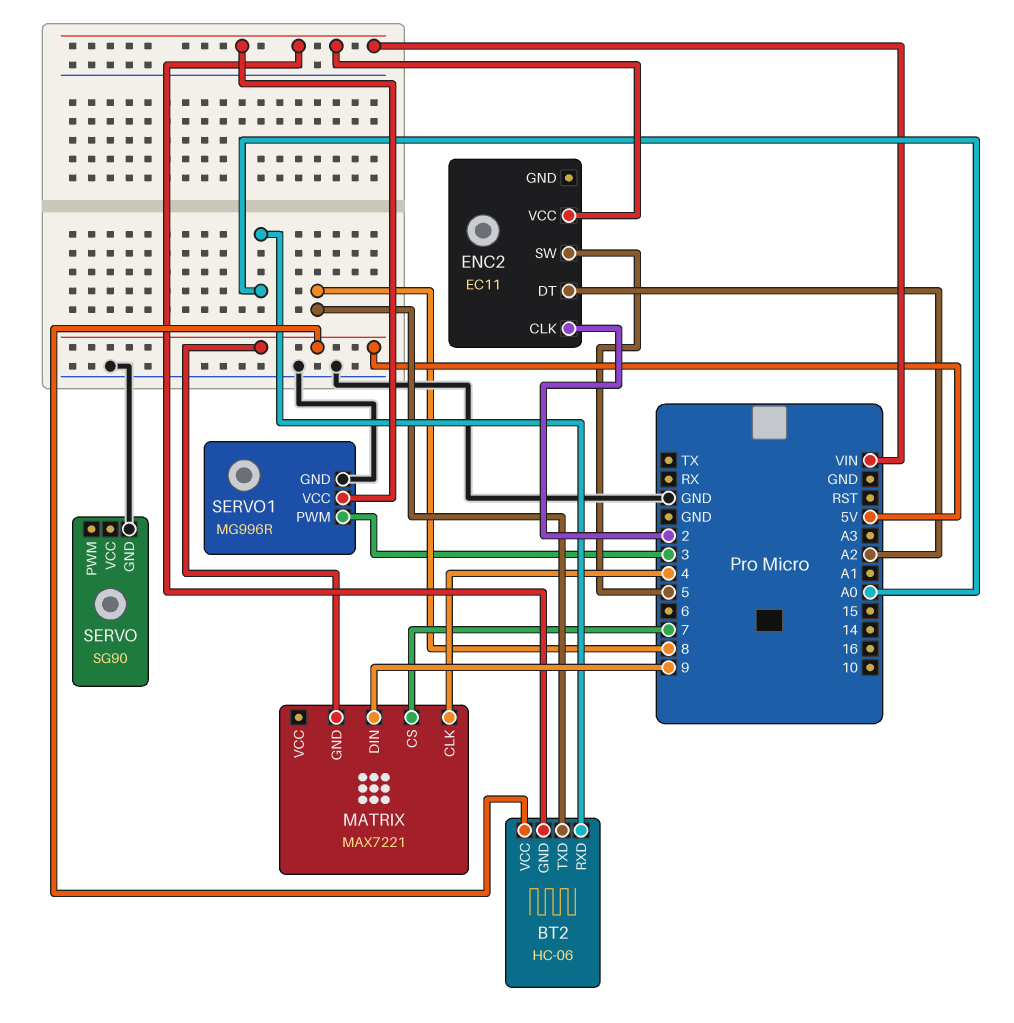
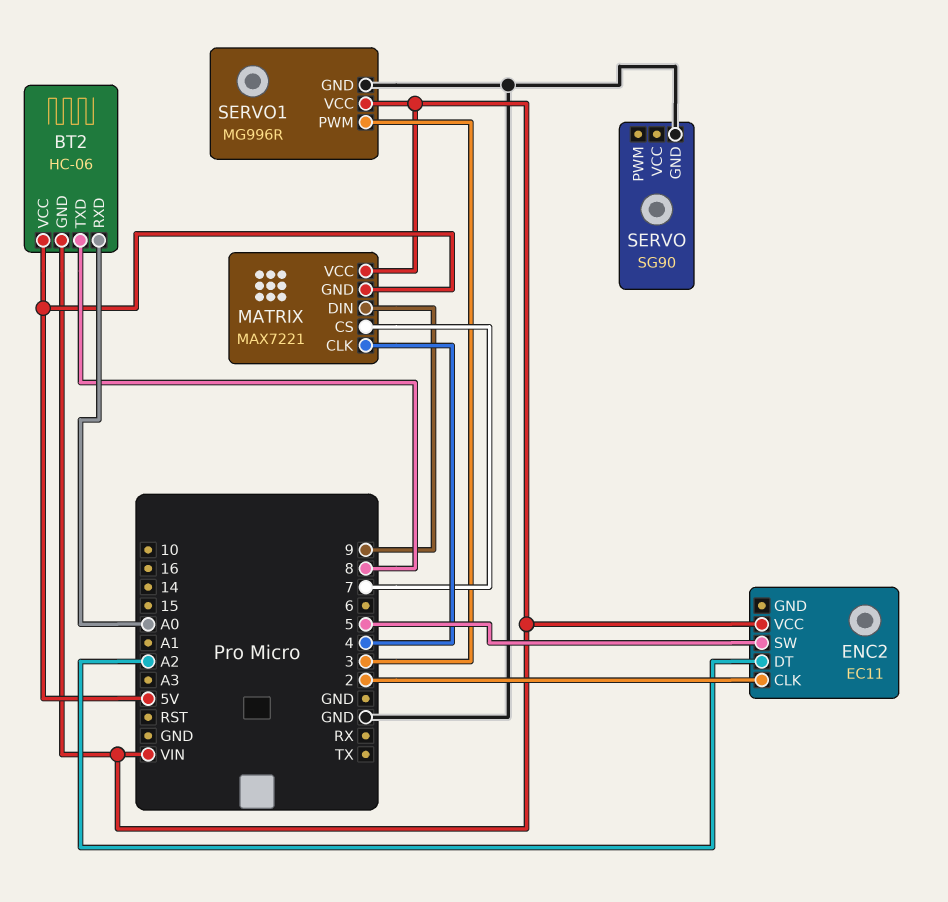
MATRIX pin VCC: none -> VIN

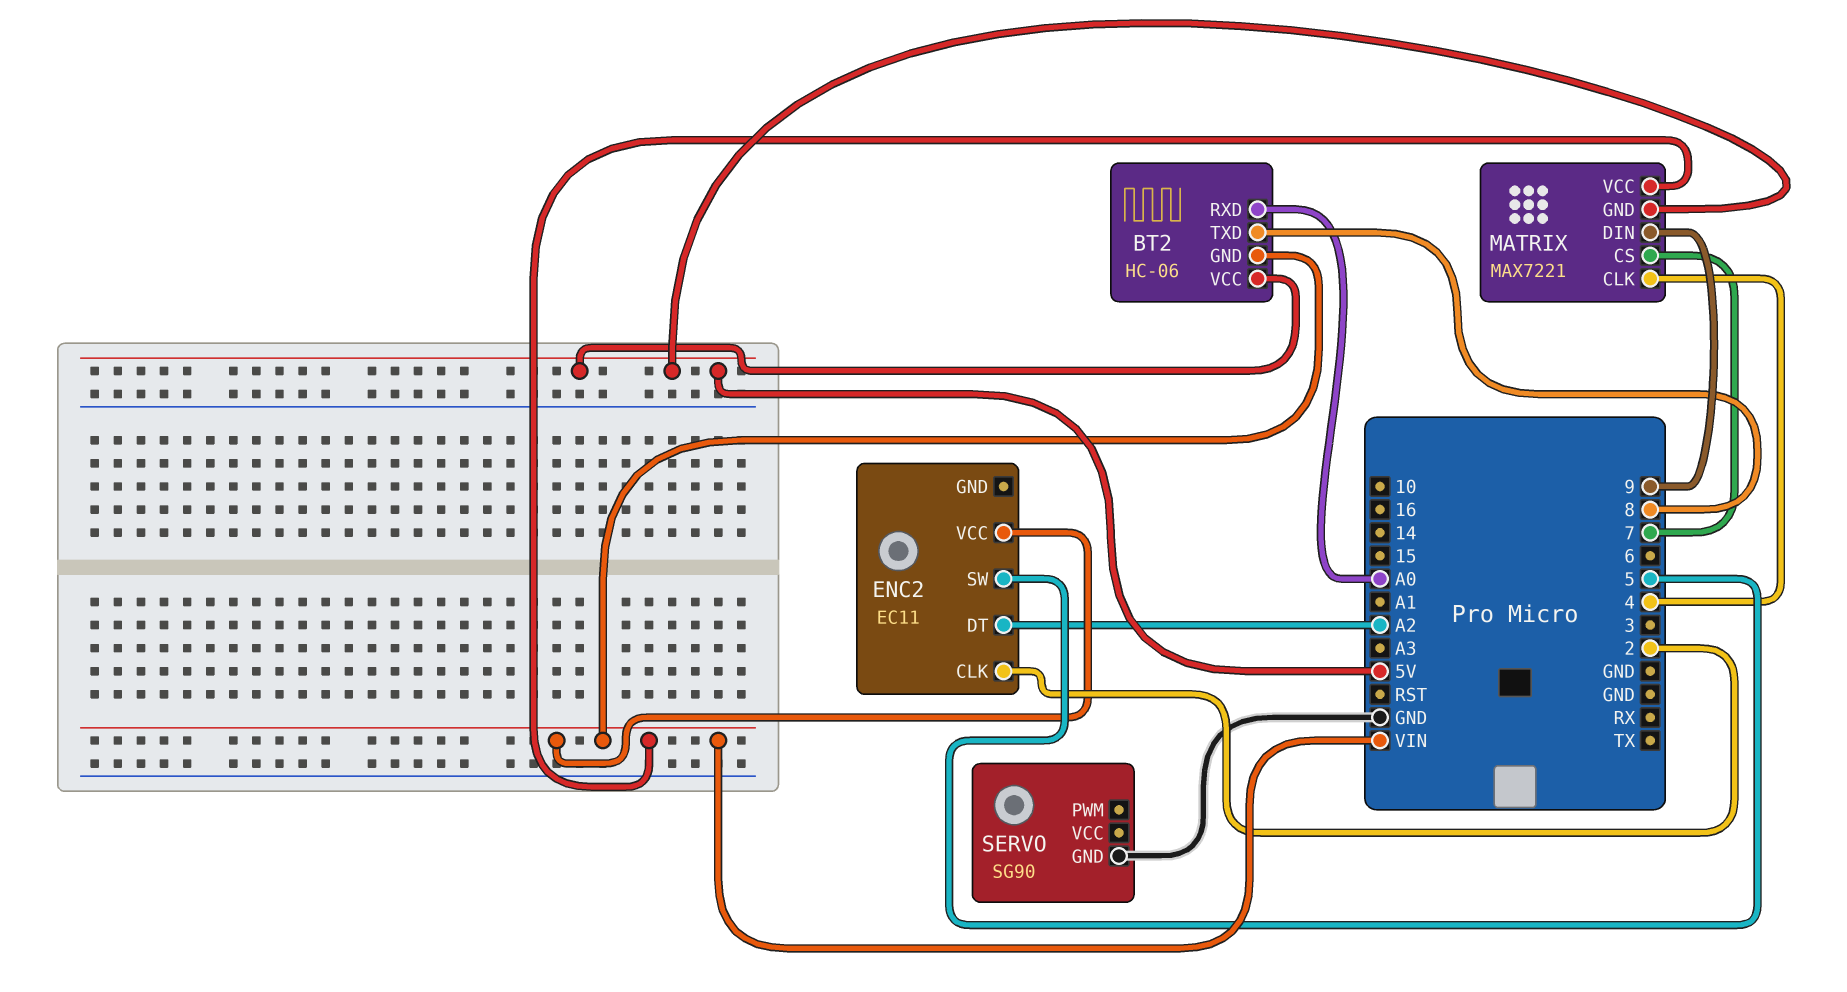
SERVO1: MG996R -> none
SERVO1 pin GND: GND -> none
SERVO1 pin PWM: 3 -> none
SERVO1 pin VCC: VIN -> none

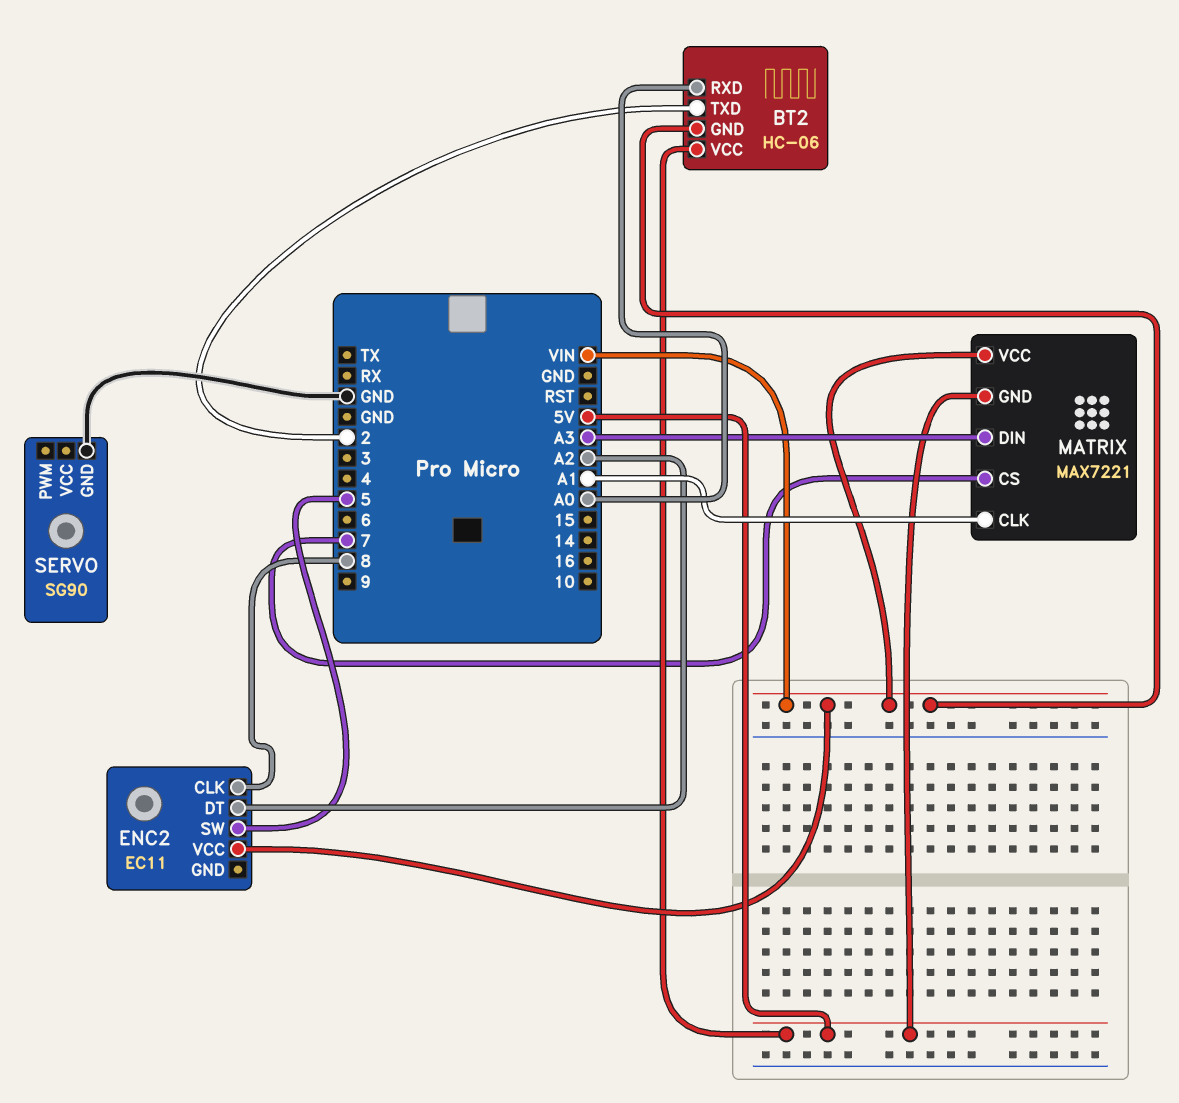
BT2 pin TXD: 8 -> 2
ENC2 pin CLK: 2 -> 8
MATRIX pin CLK: 4 -> A1
MATRIX pin DIN: 9 -> A3

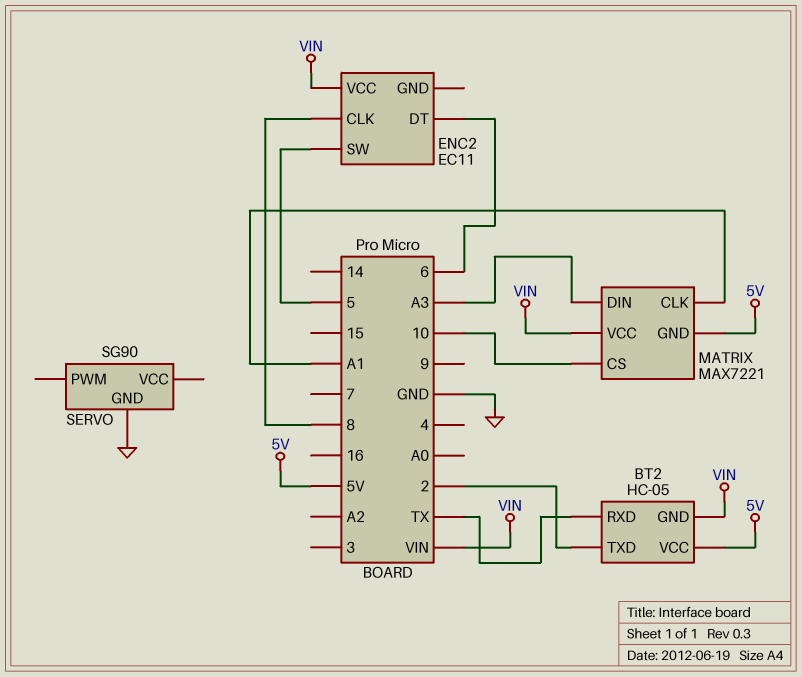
BT2: HC-06 -> HC-05
BT2 pin RXD: A0 -> TX
ENC2 pin DT: A2 -> 6
MATRIX pin CS: 7 -> 10

